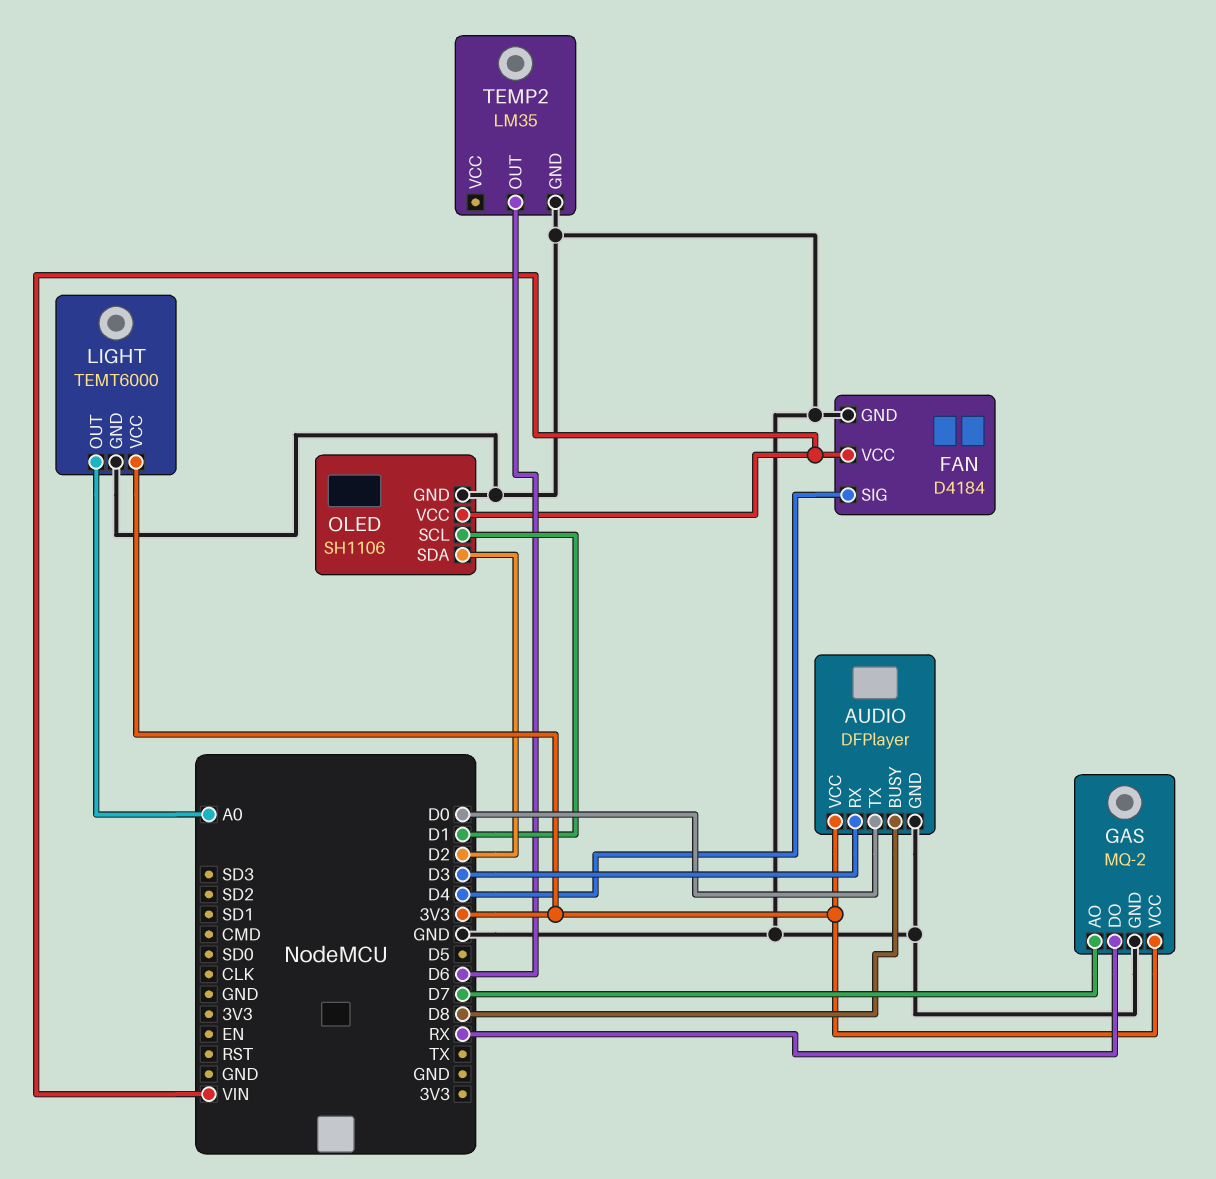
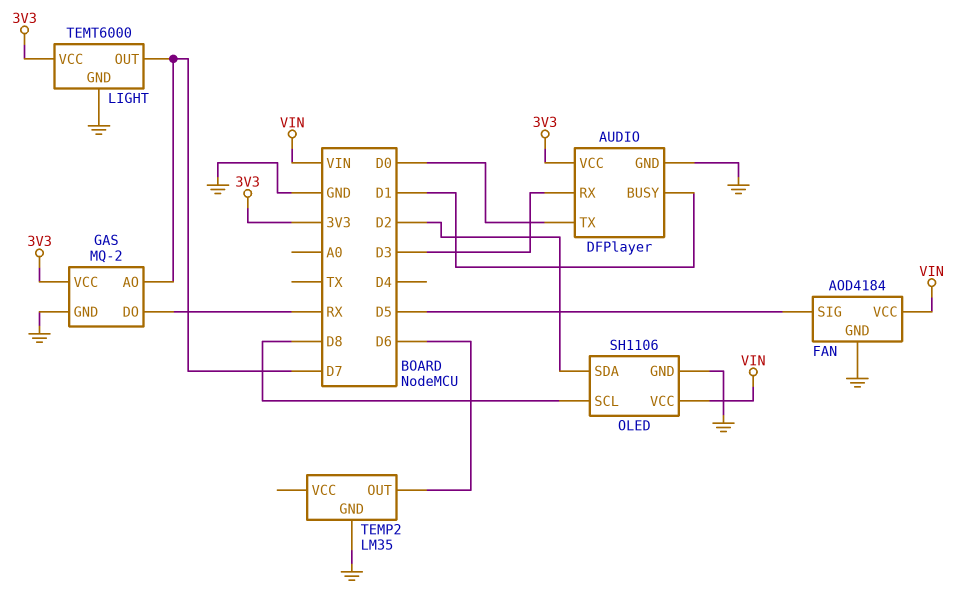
AUDIO pin BUSY: D8 -> D1
FAN: D4184 -> AOD4184
FAN pin SIG: D4 -> D5
LIGHT pin OUT: A0 -> D7
OLED pin SCL: D1 -> D8

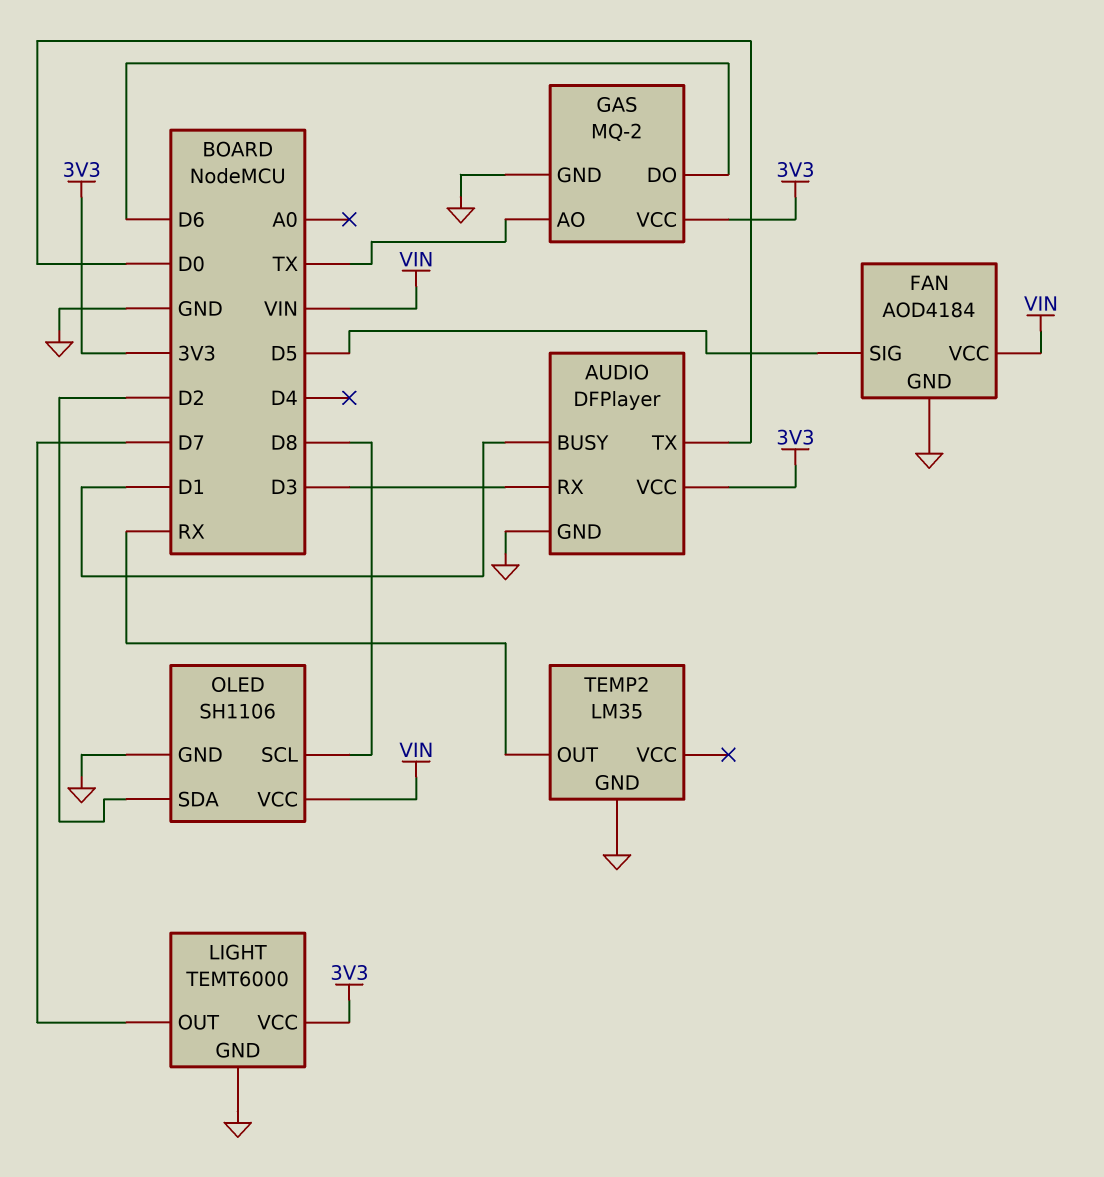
GAS pin AO: D7 -> TX
GAS pin DO: RX -> D6
TEMP2 pin OUT: D6 -> RX

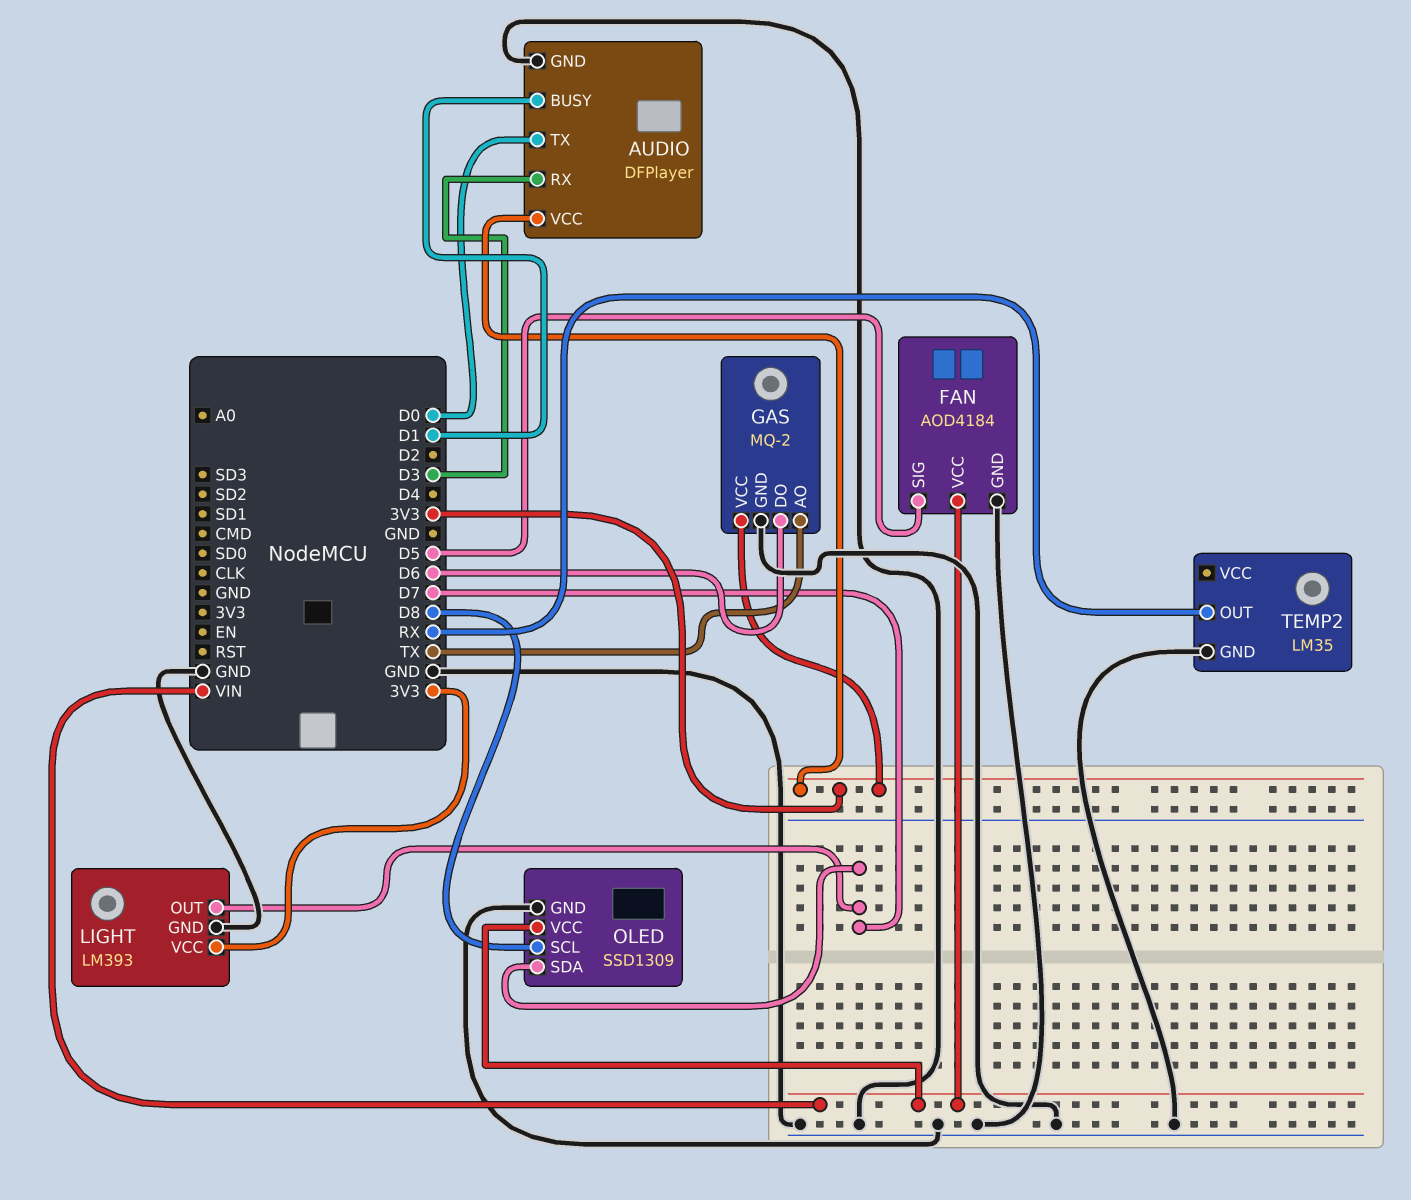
LIGHT: TEMT6000 -> LM393
OLED: SH1106 -> SSD1309
OLED pin SDA: D2 -> D7

